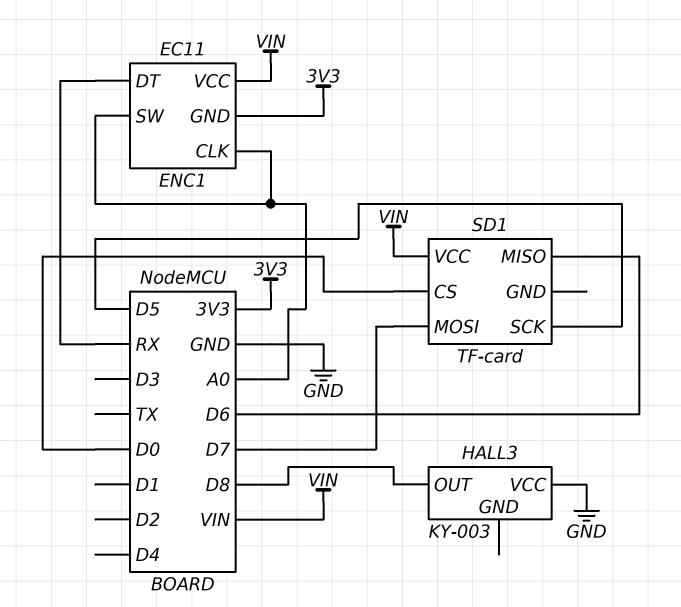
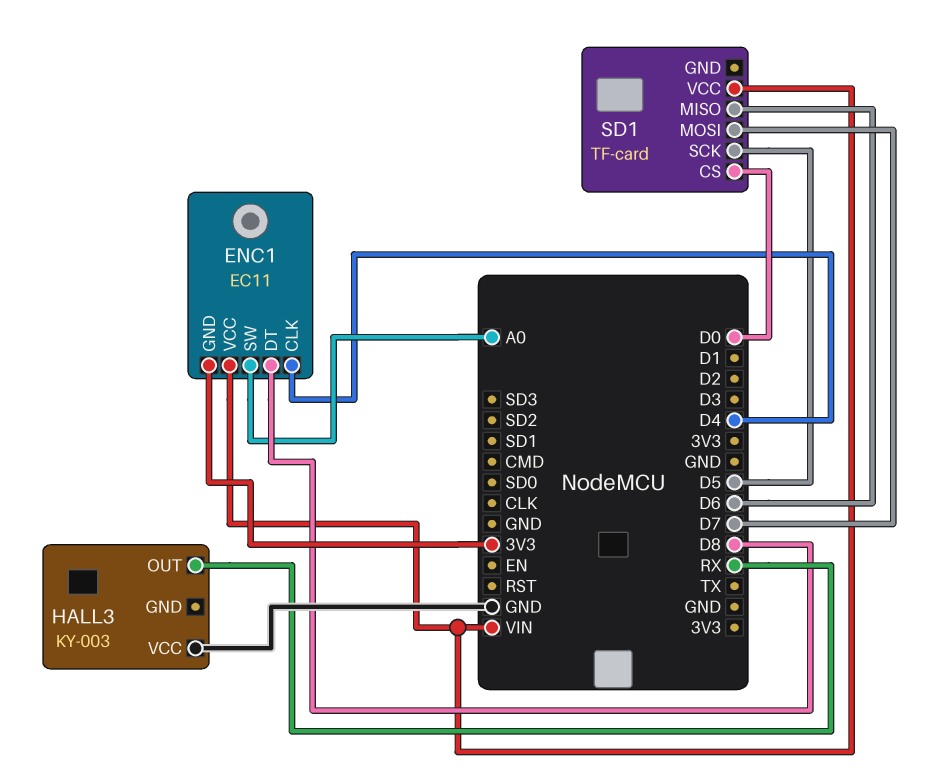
ENC1 pin CLK: A0 -> D4
ENC1 pin DT: RX -> D8
HALL3 pin OUT: D8 -> RX

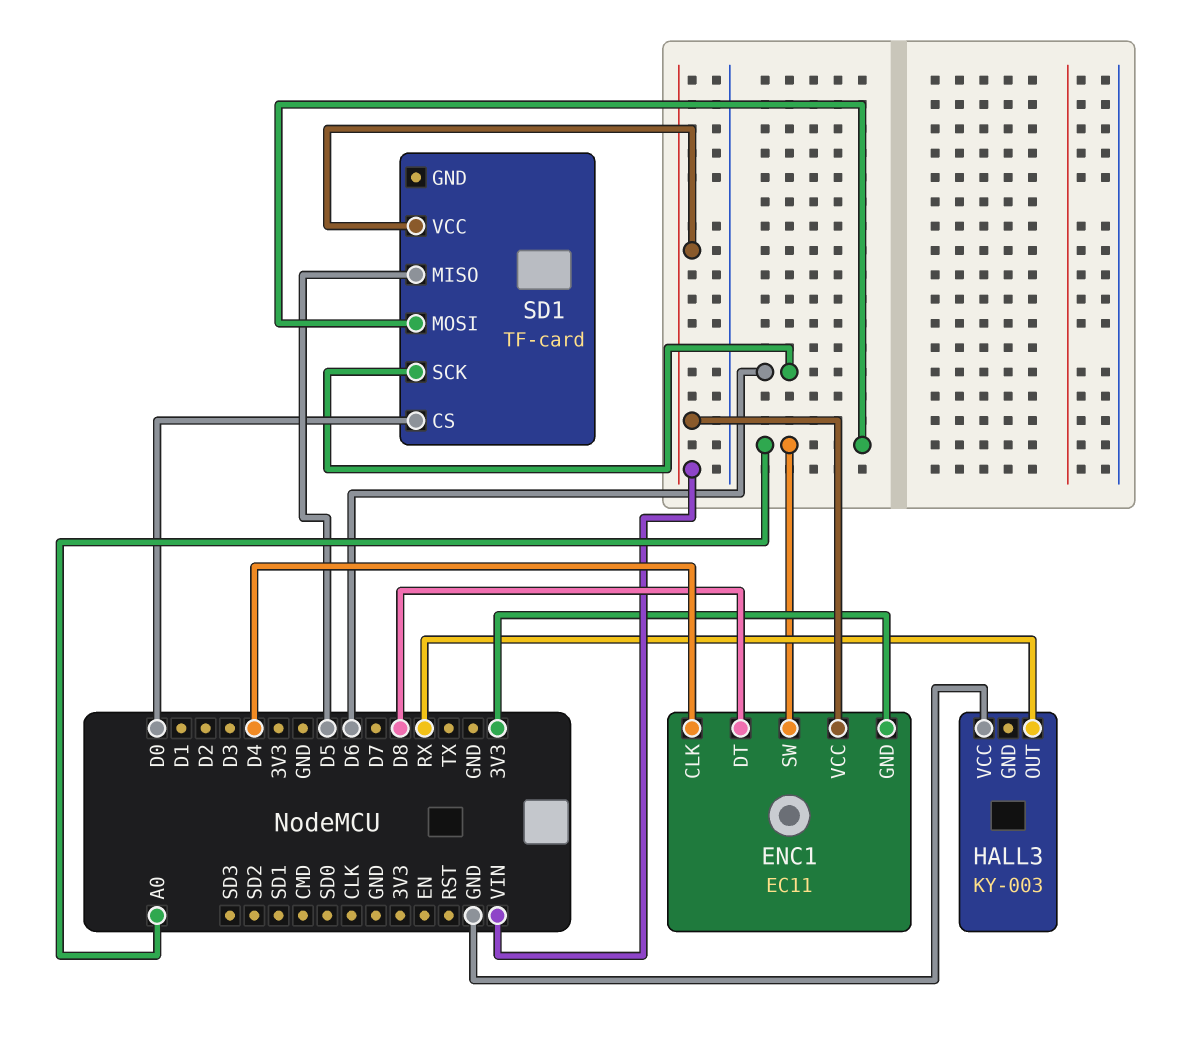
SD1 pin MISO: D6 -> D5
SD1 pin MOSI: D7 -> A0
SD1 pin SCK: D5 -> D6

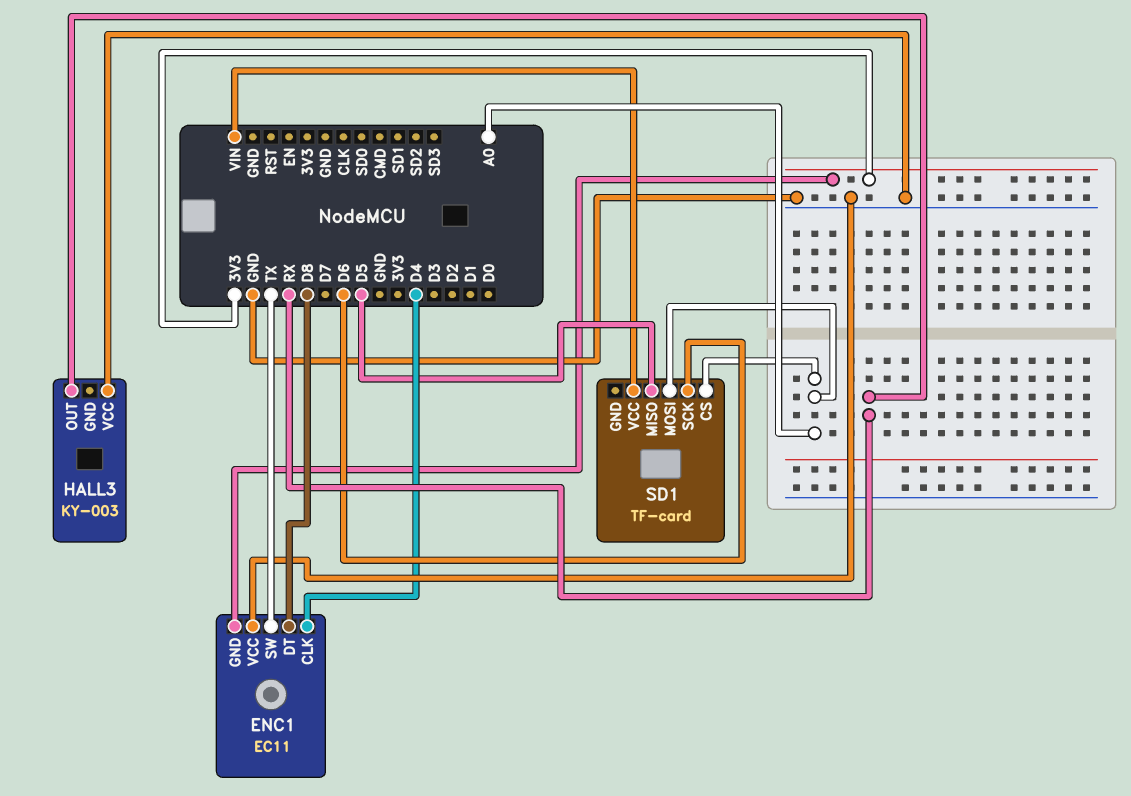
ENC1 pin SW: A0 -> TX
ENC1 pin VCC: VIN -> GND
SD1 pin CS: D0 -> A0

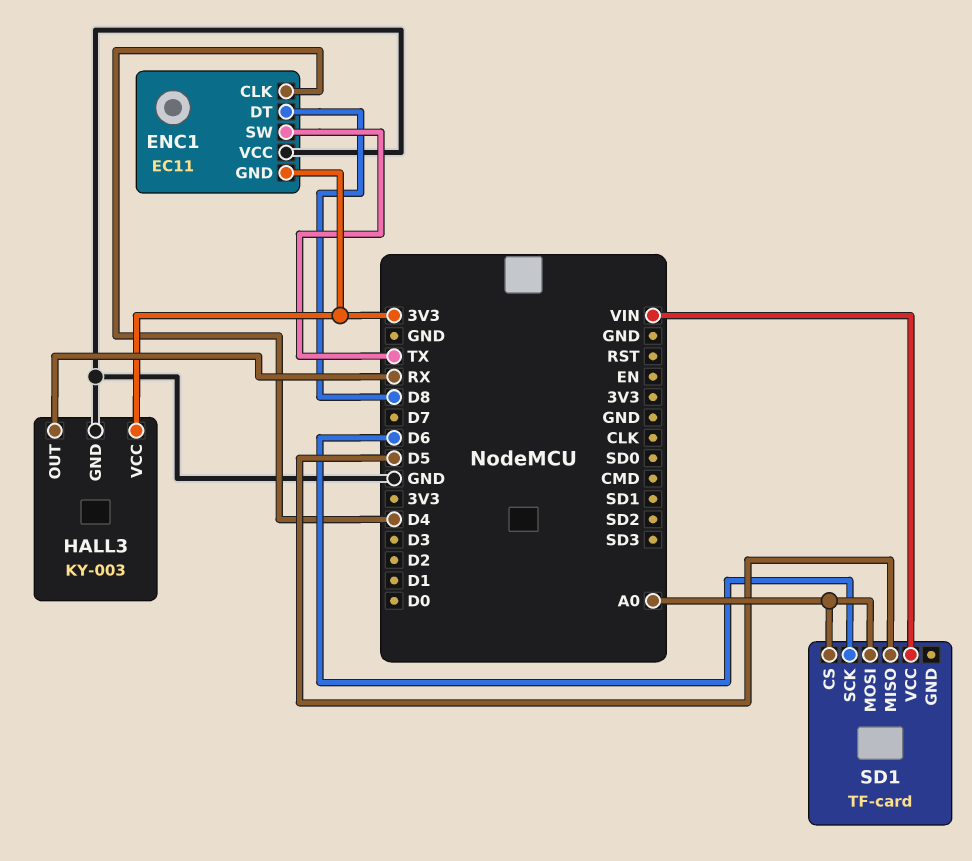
HALL3 pin GND: none -> GND
HALL3 pin VCC: GND -> 3V3

